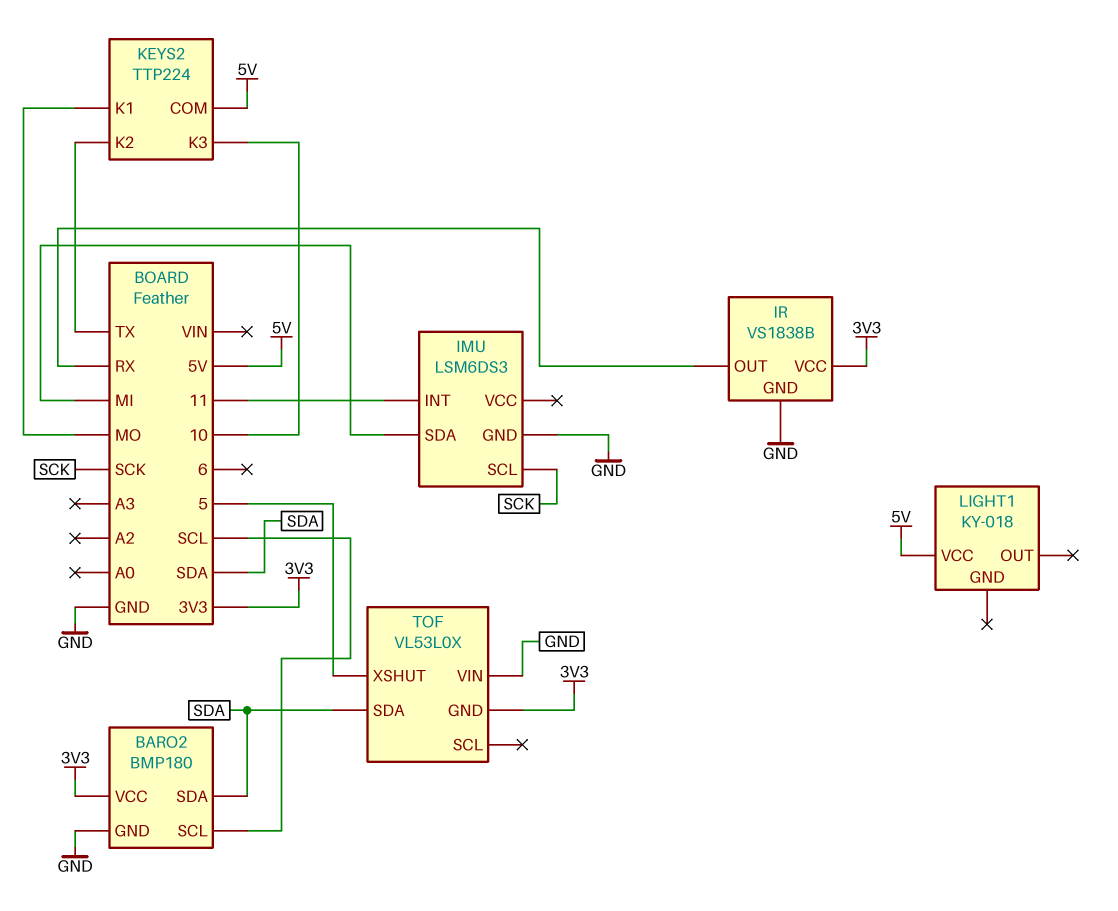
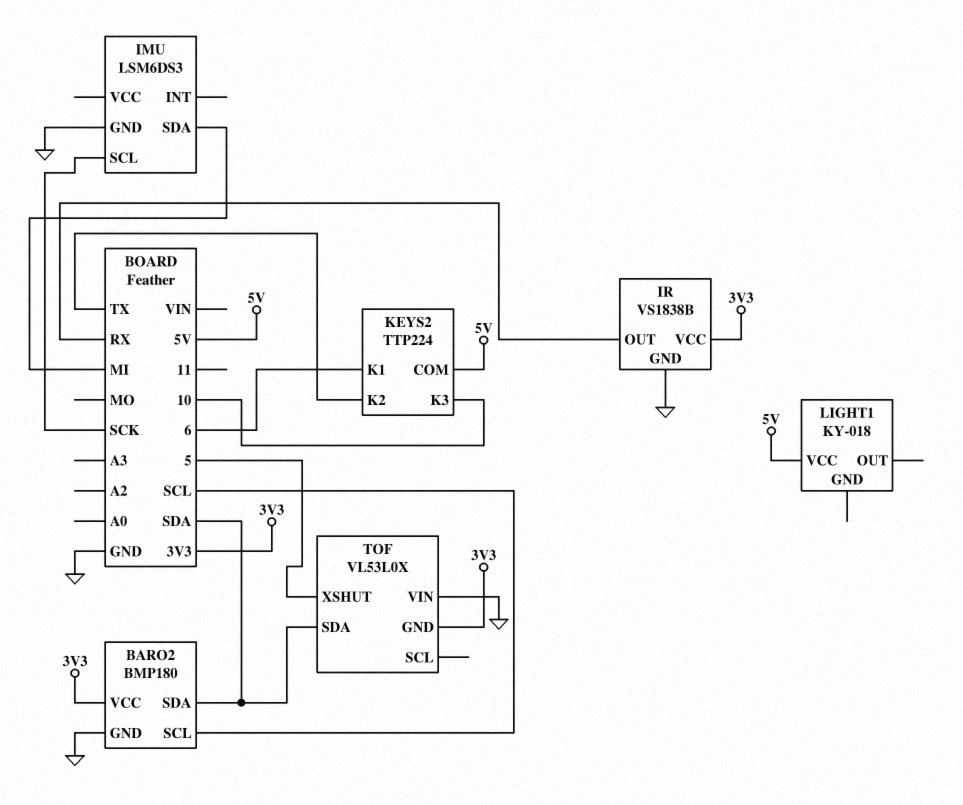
IMU pin INT: 11 -> none
KEYS2 pin K1: MO -> 6

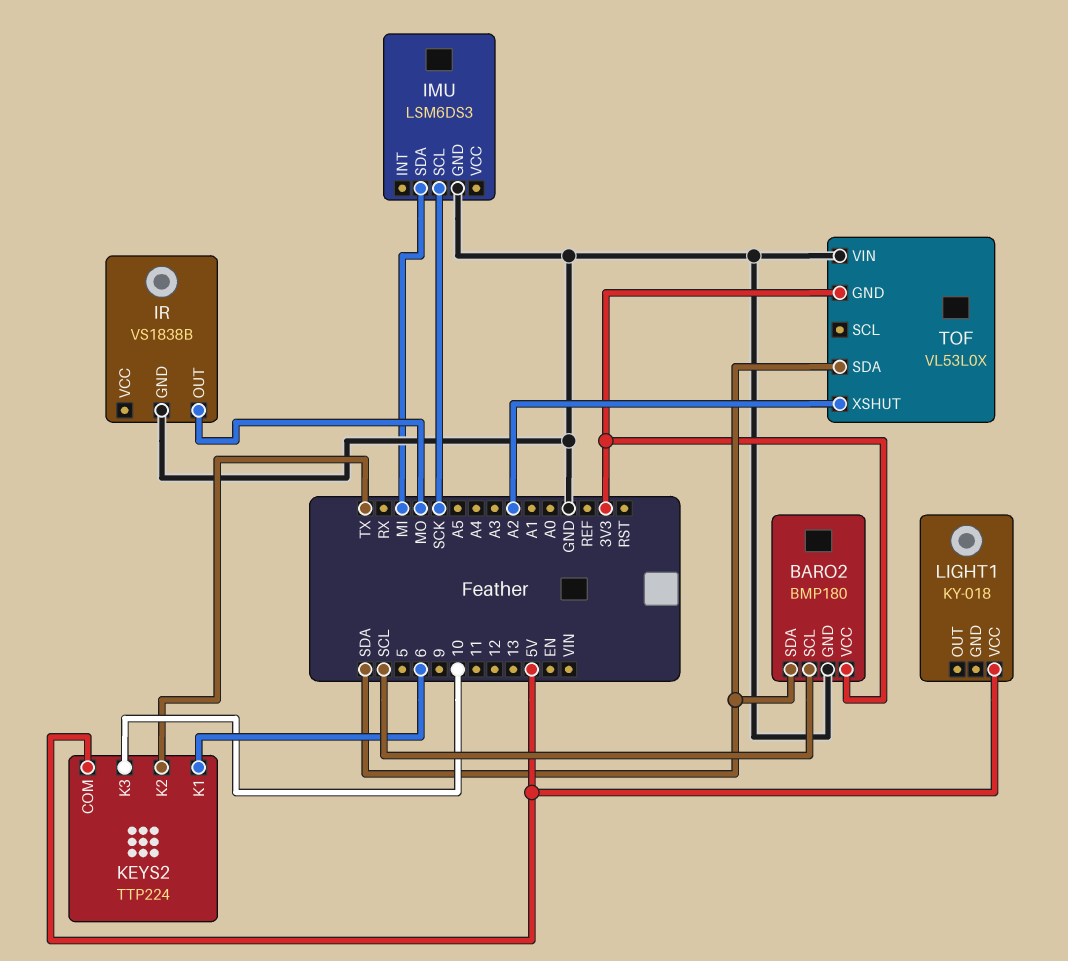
IR pin OUT: RX -> MO
IR pin VCC: 3V3 -> none
TOF pin XSHUT: 5 -> A2

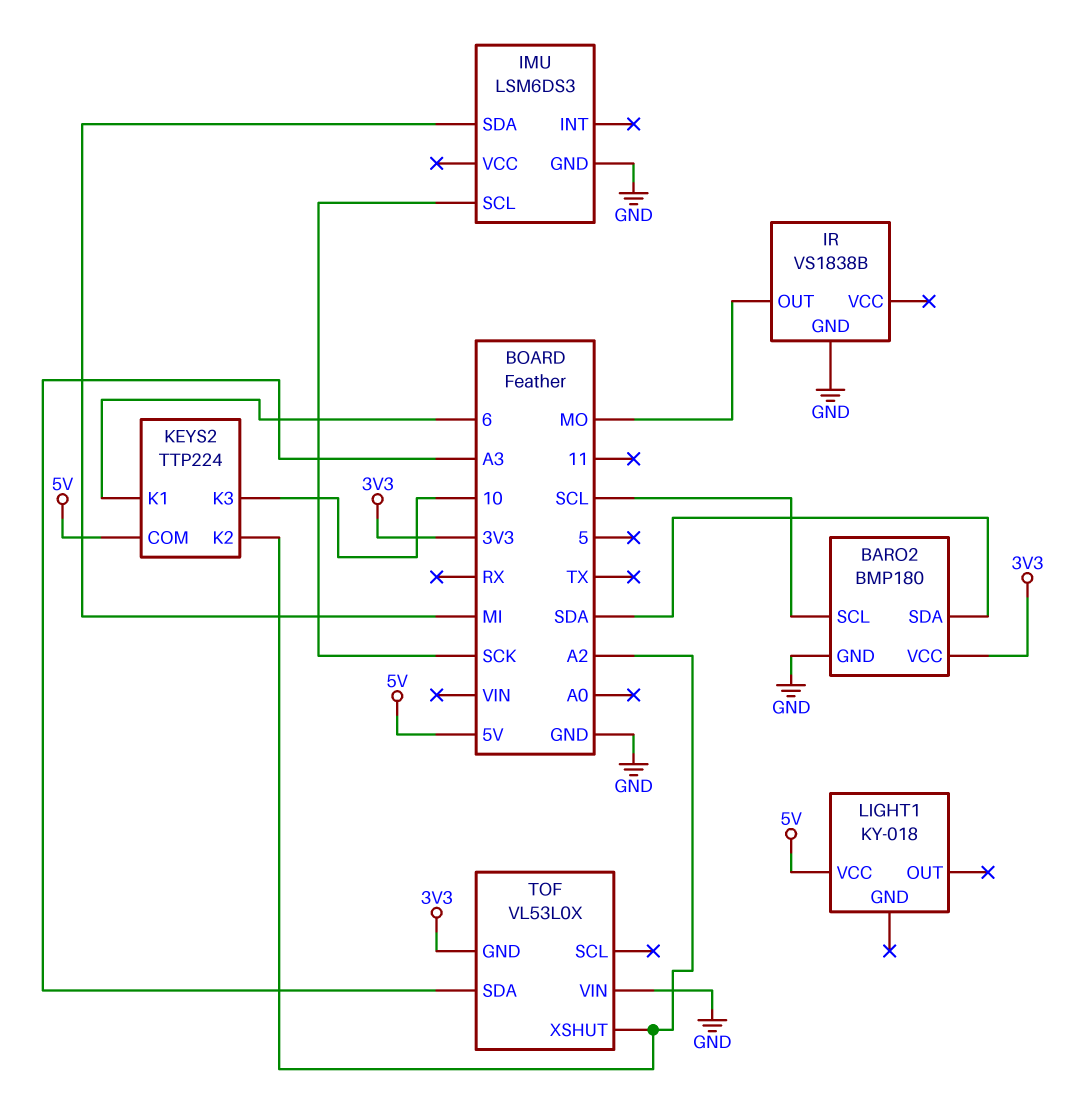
KEYS2 pin K2: TX -> A2
TOF pin SDA: SDA -> A3

